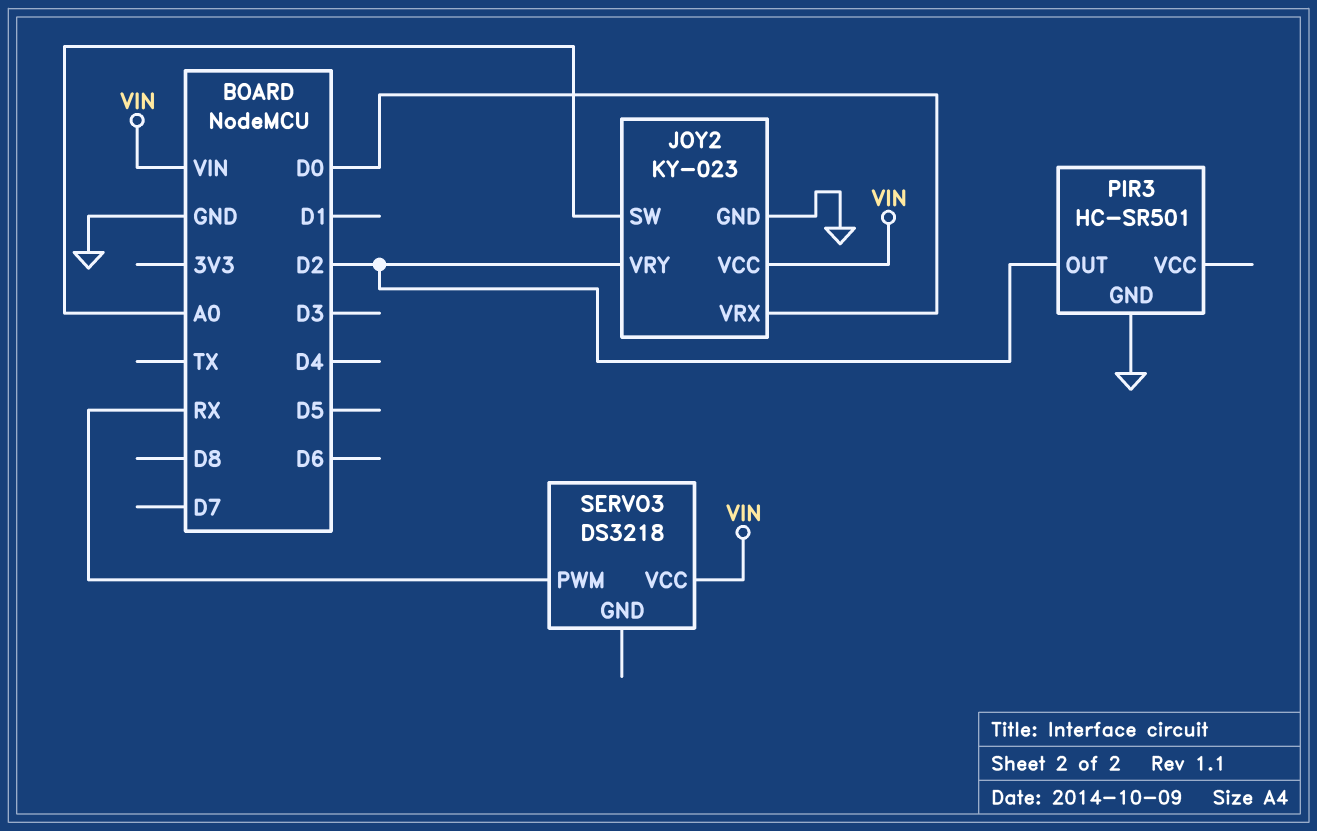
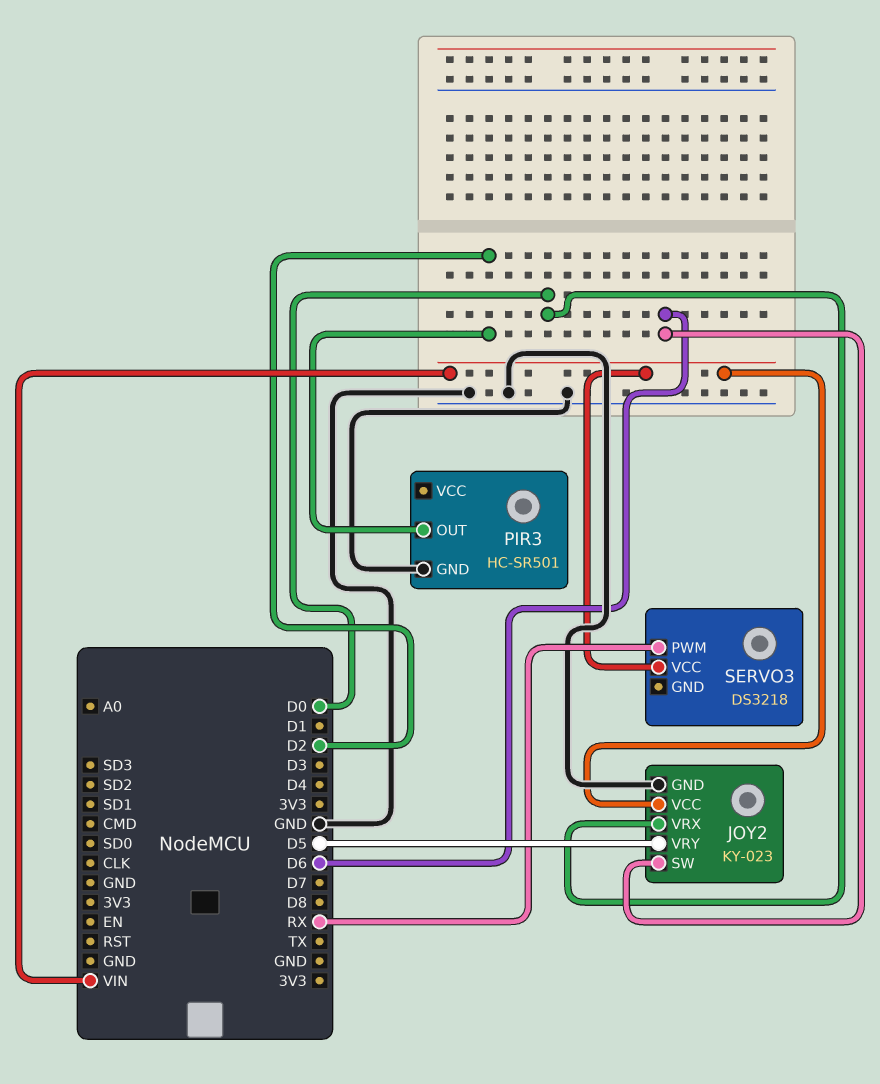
JOY2 pin SW: A0 -> D6
JOY2 pin VRY: D2 -> D5

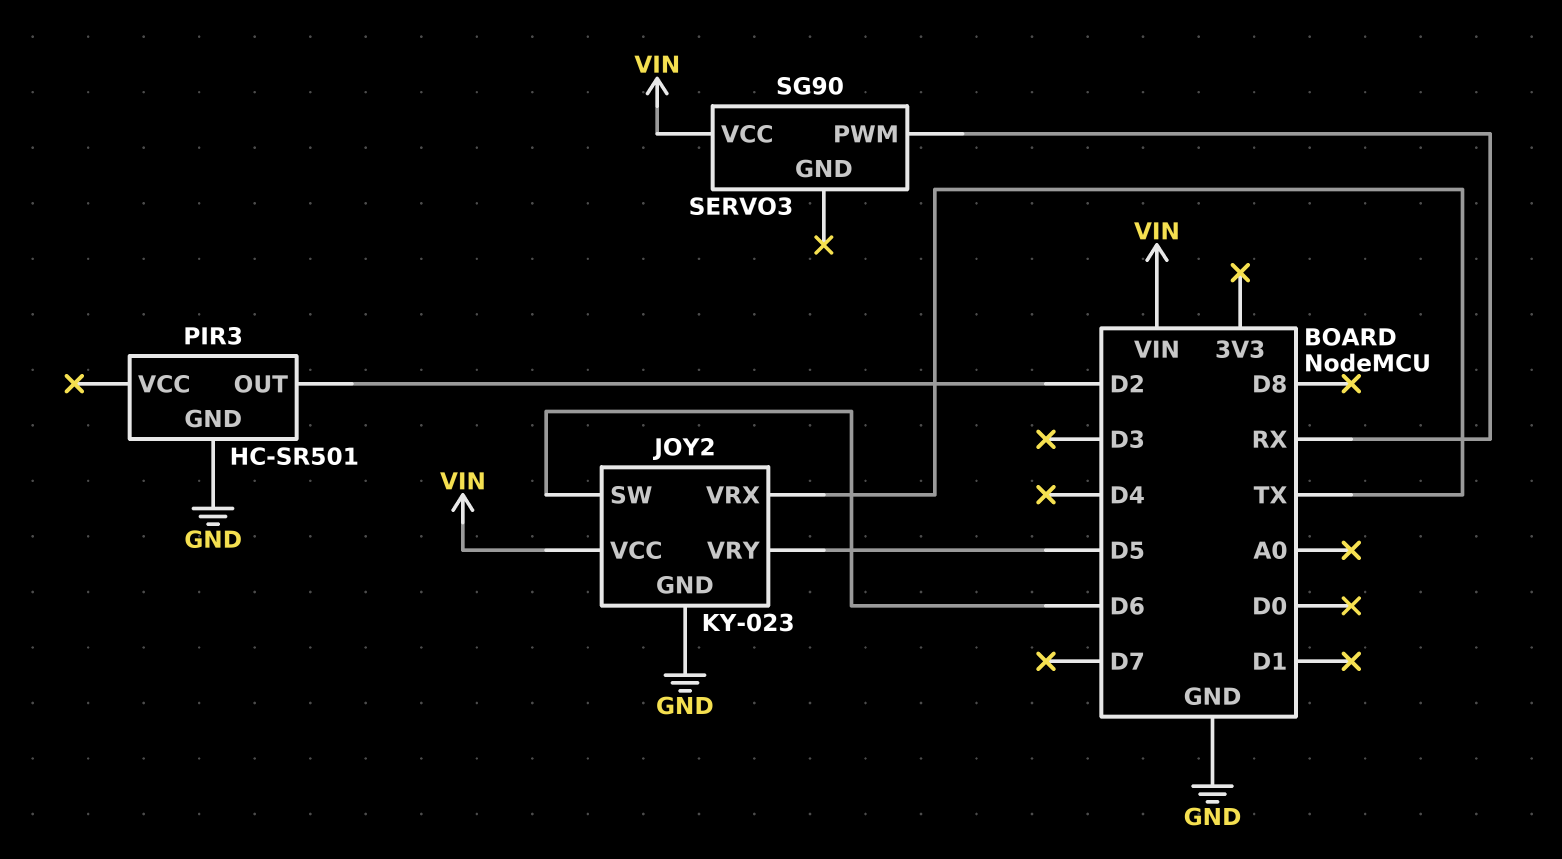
JOY2 pin VRX: D0 -> TX
SERVO3: DS3218 -> SG90

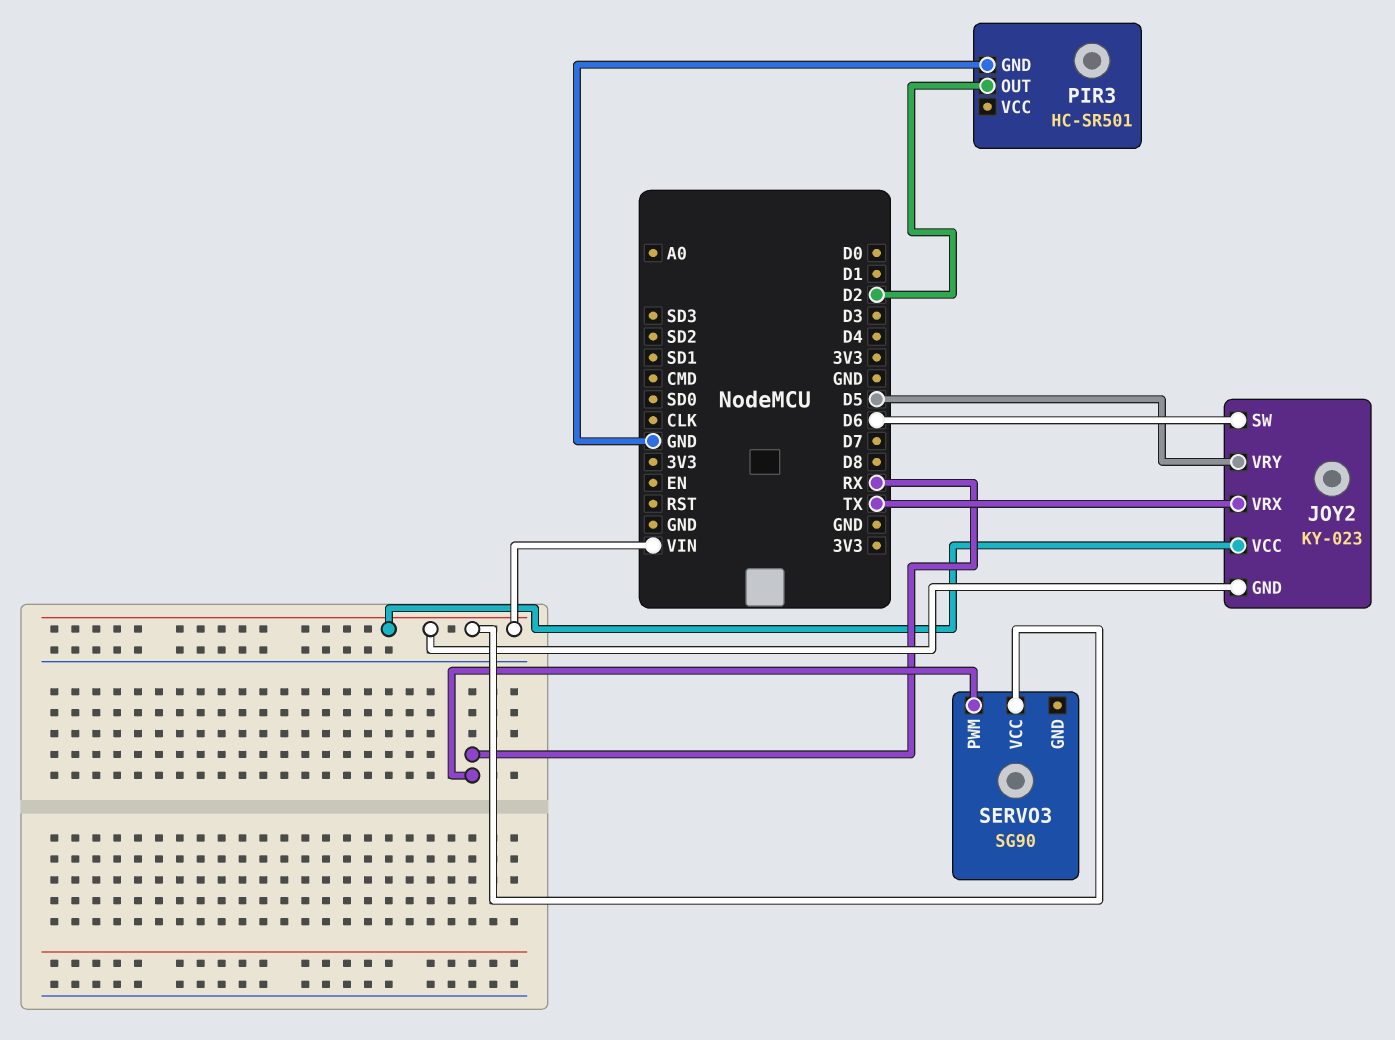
JOY2 pin GND: GND -> VIN

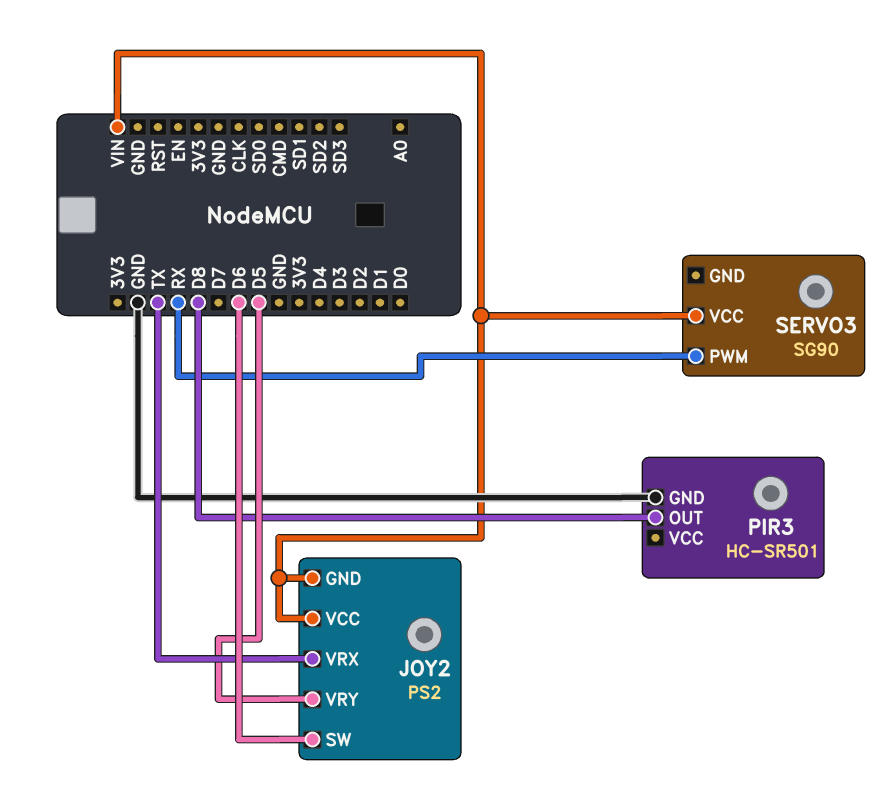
JOY2: KY-023 -> PS2
PIR3 pin OUT: D2 -> D8

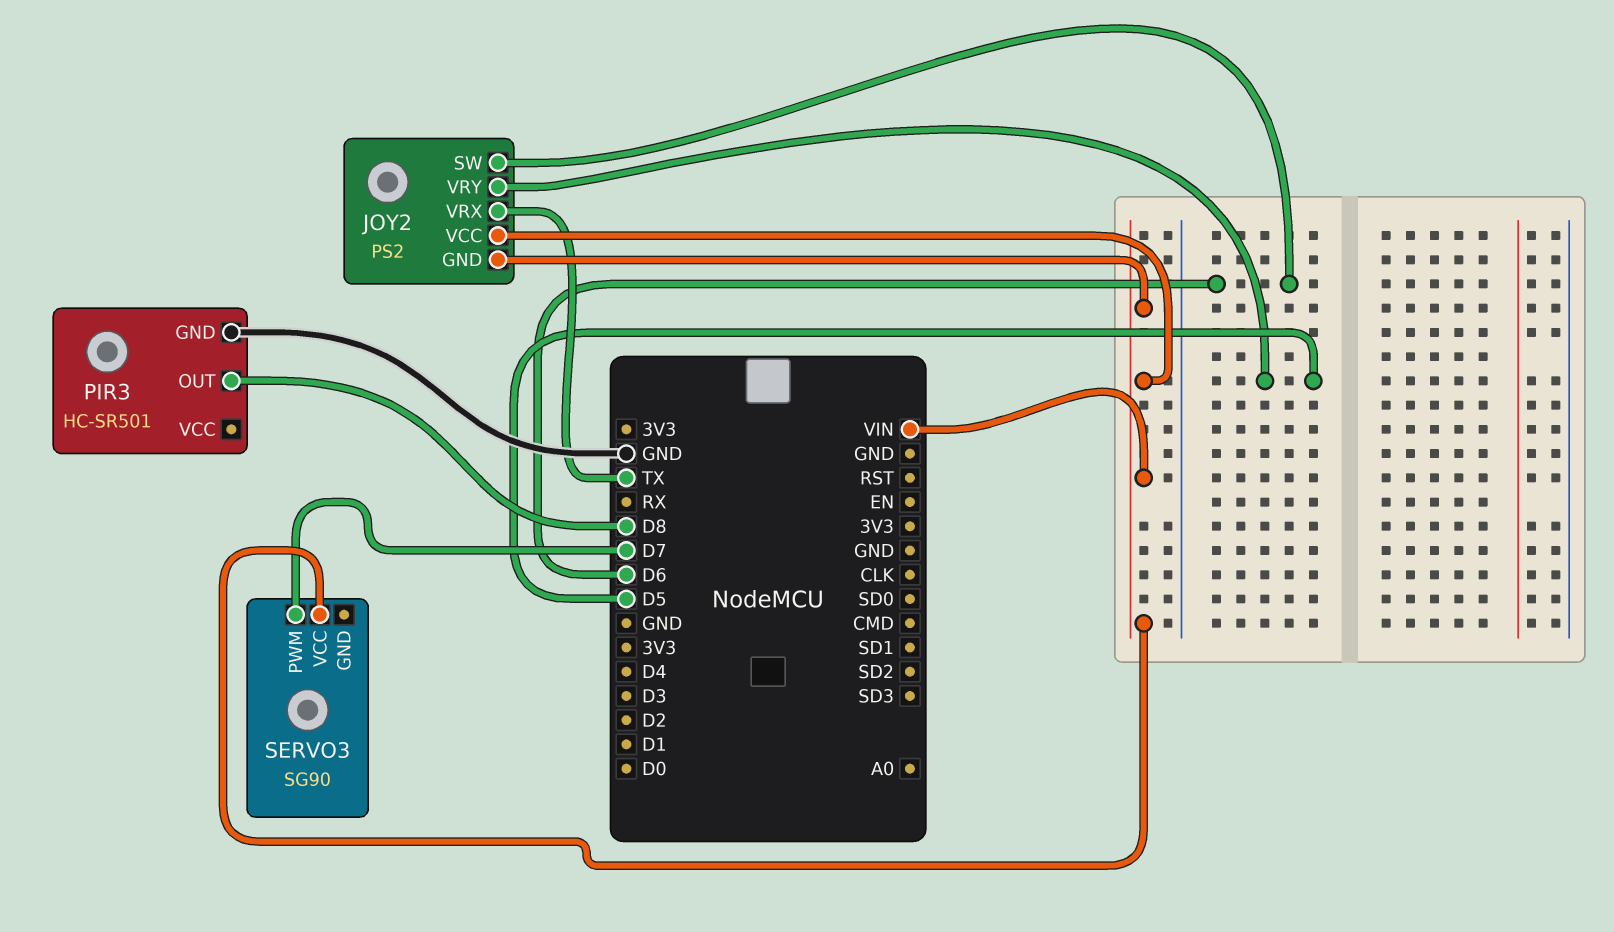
SERVO3 pin PWM: RX -> D7

